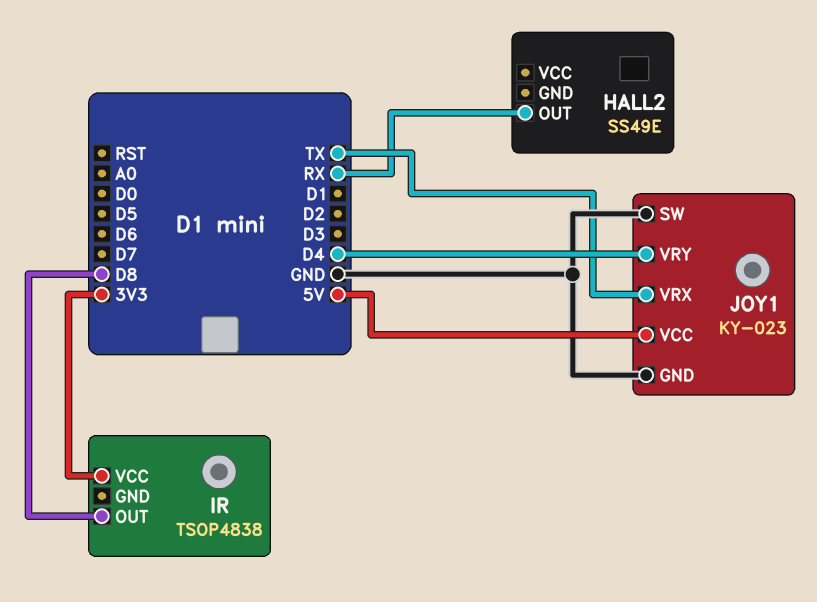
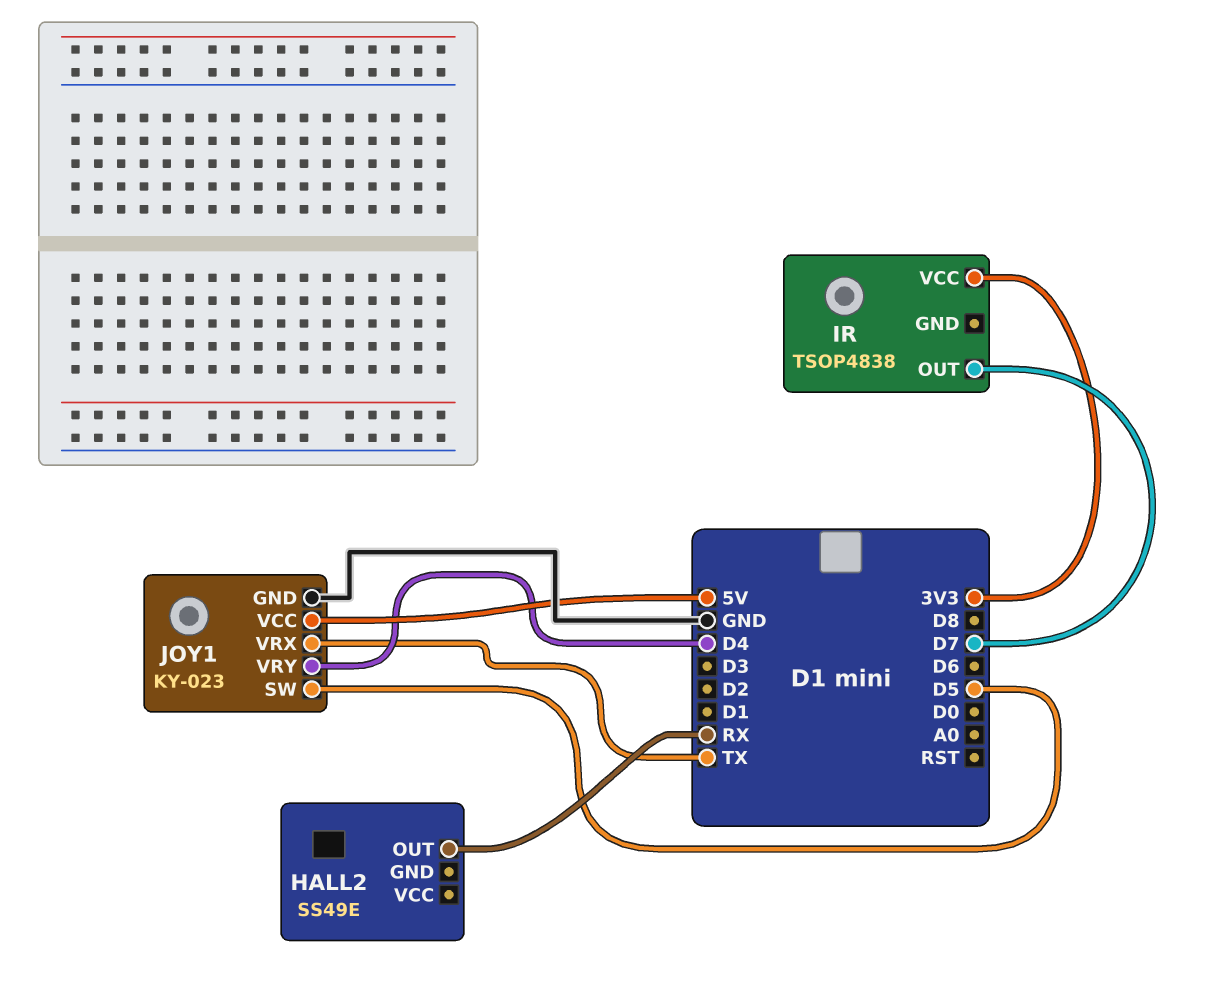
IR pin OUT: D8 -> D7
JOY1 pin SW: GND -> D5

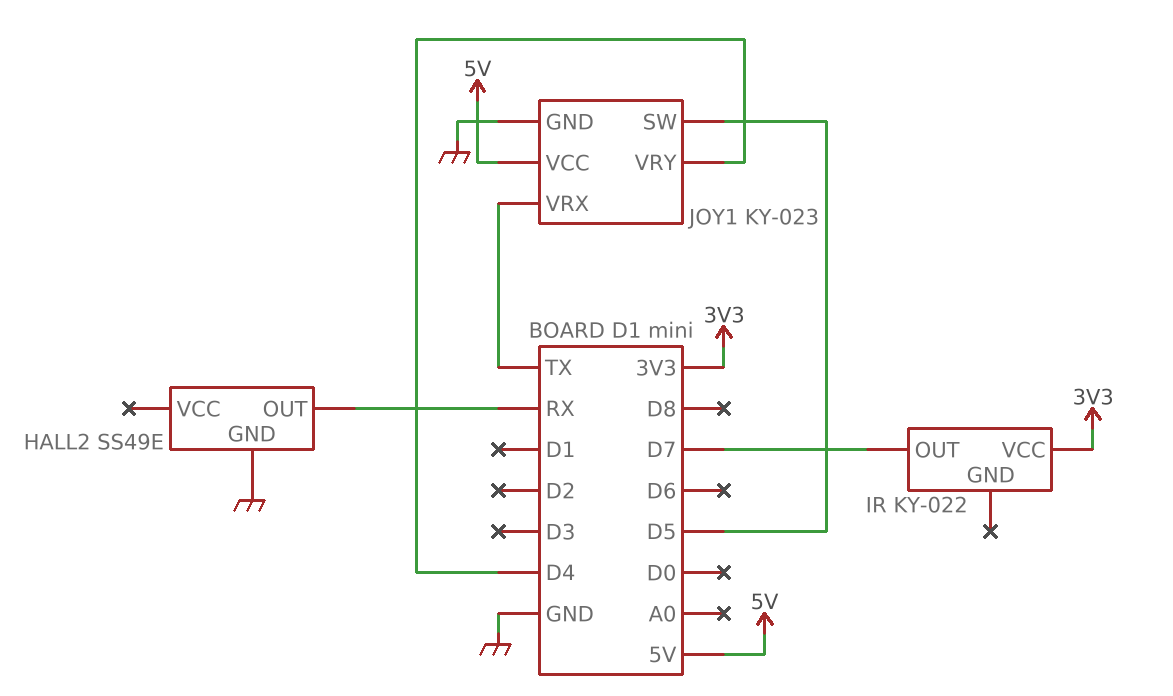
HALL2 pin GND: none -> GND
IR: TSOP4838 -> KY-022

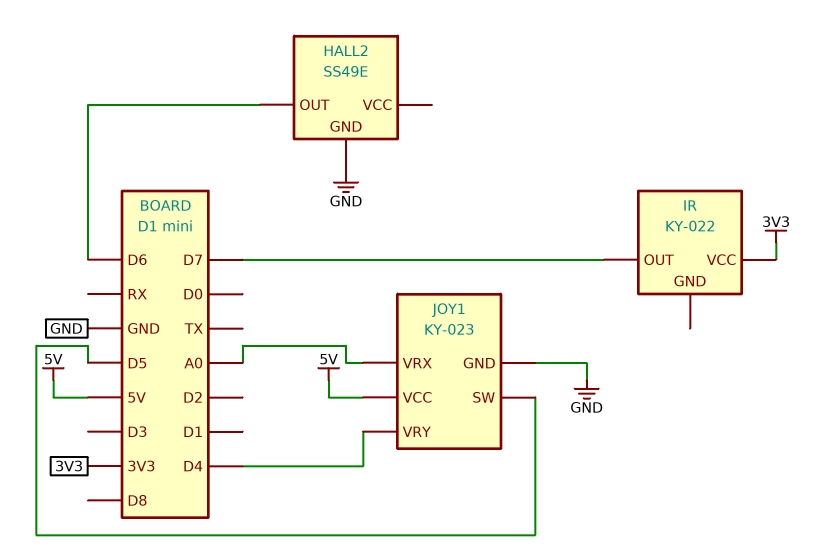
HALL2 pin OUT: RX -> D6
JOY1 pin VRX: TX -> A0

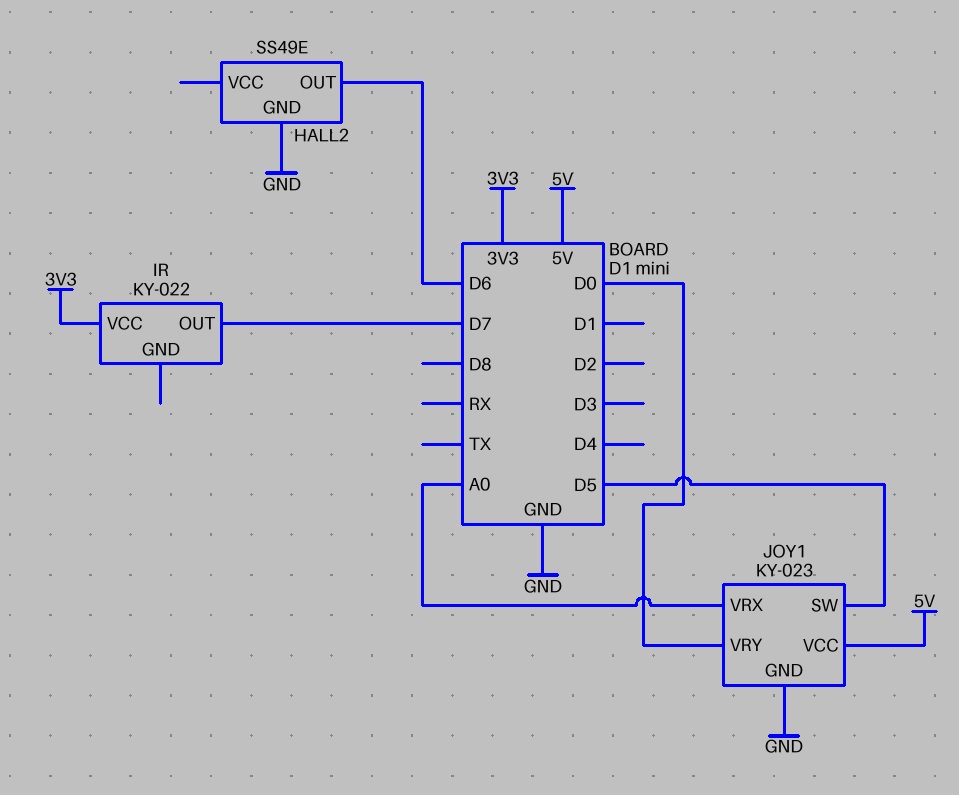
JOY1 pin VRY: D4 -> D0

